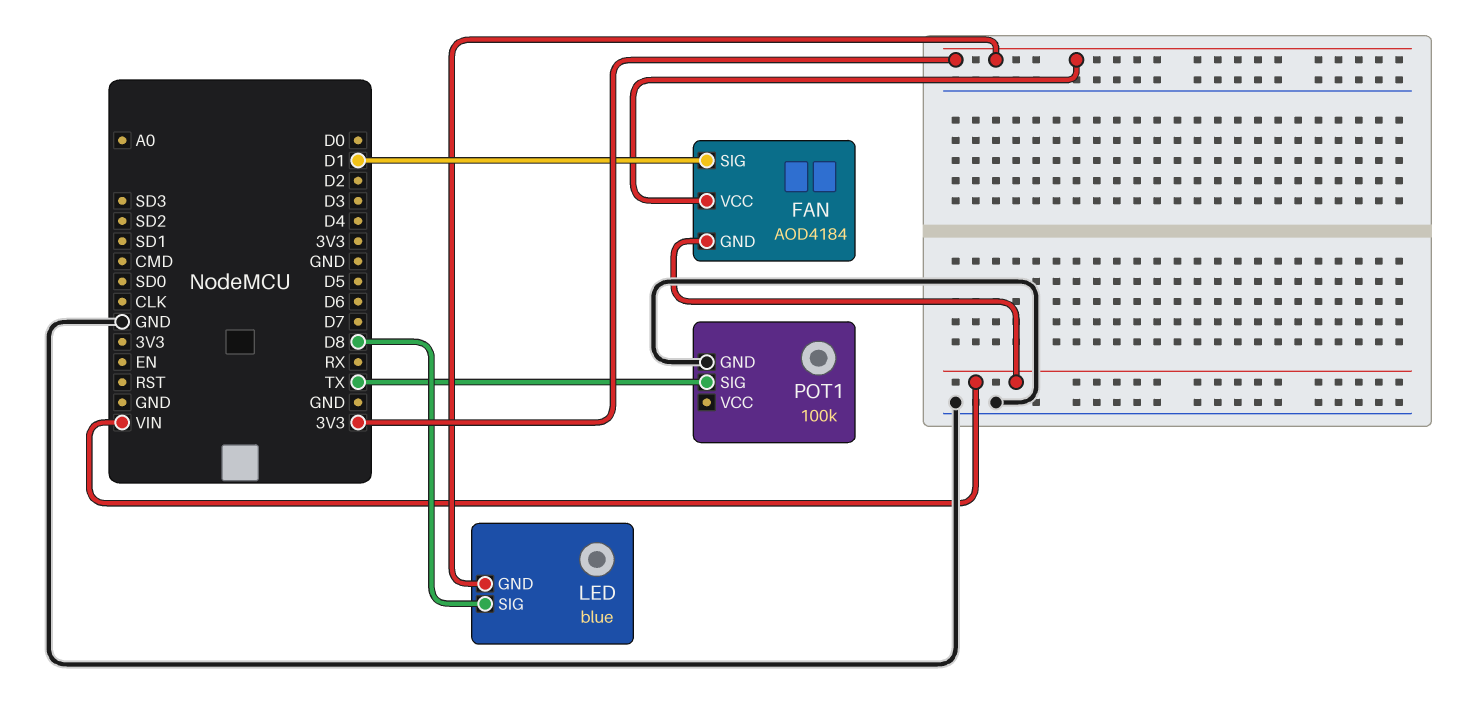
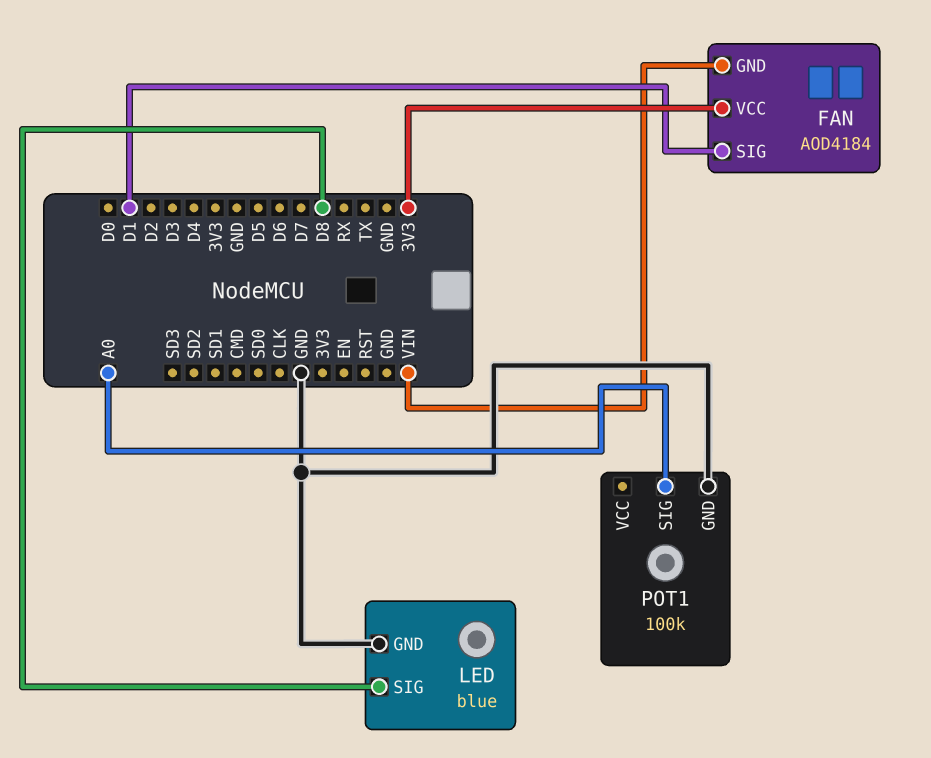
LED pin GND: 3V3 -> GND
POT1 pin SIG: TX -> A0

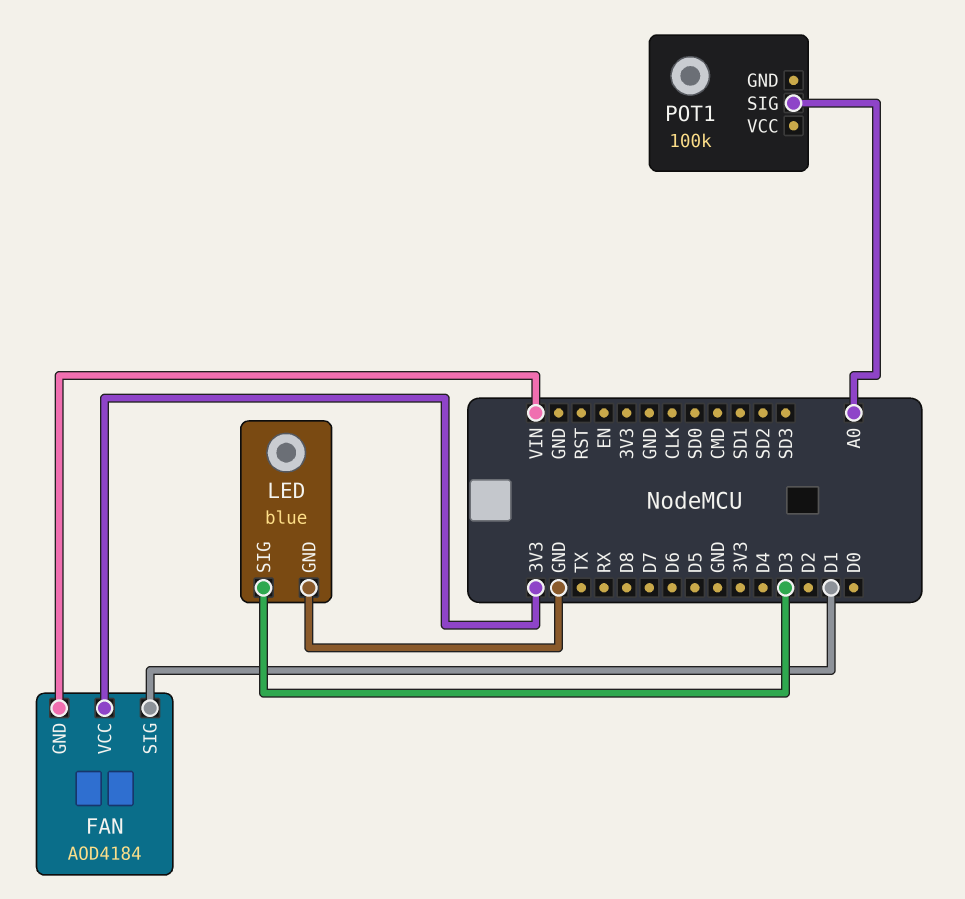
LED pin SIG: D8 -> D3
POT1 pin GND: GND -> none

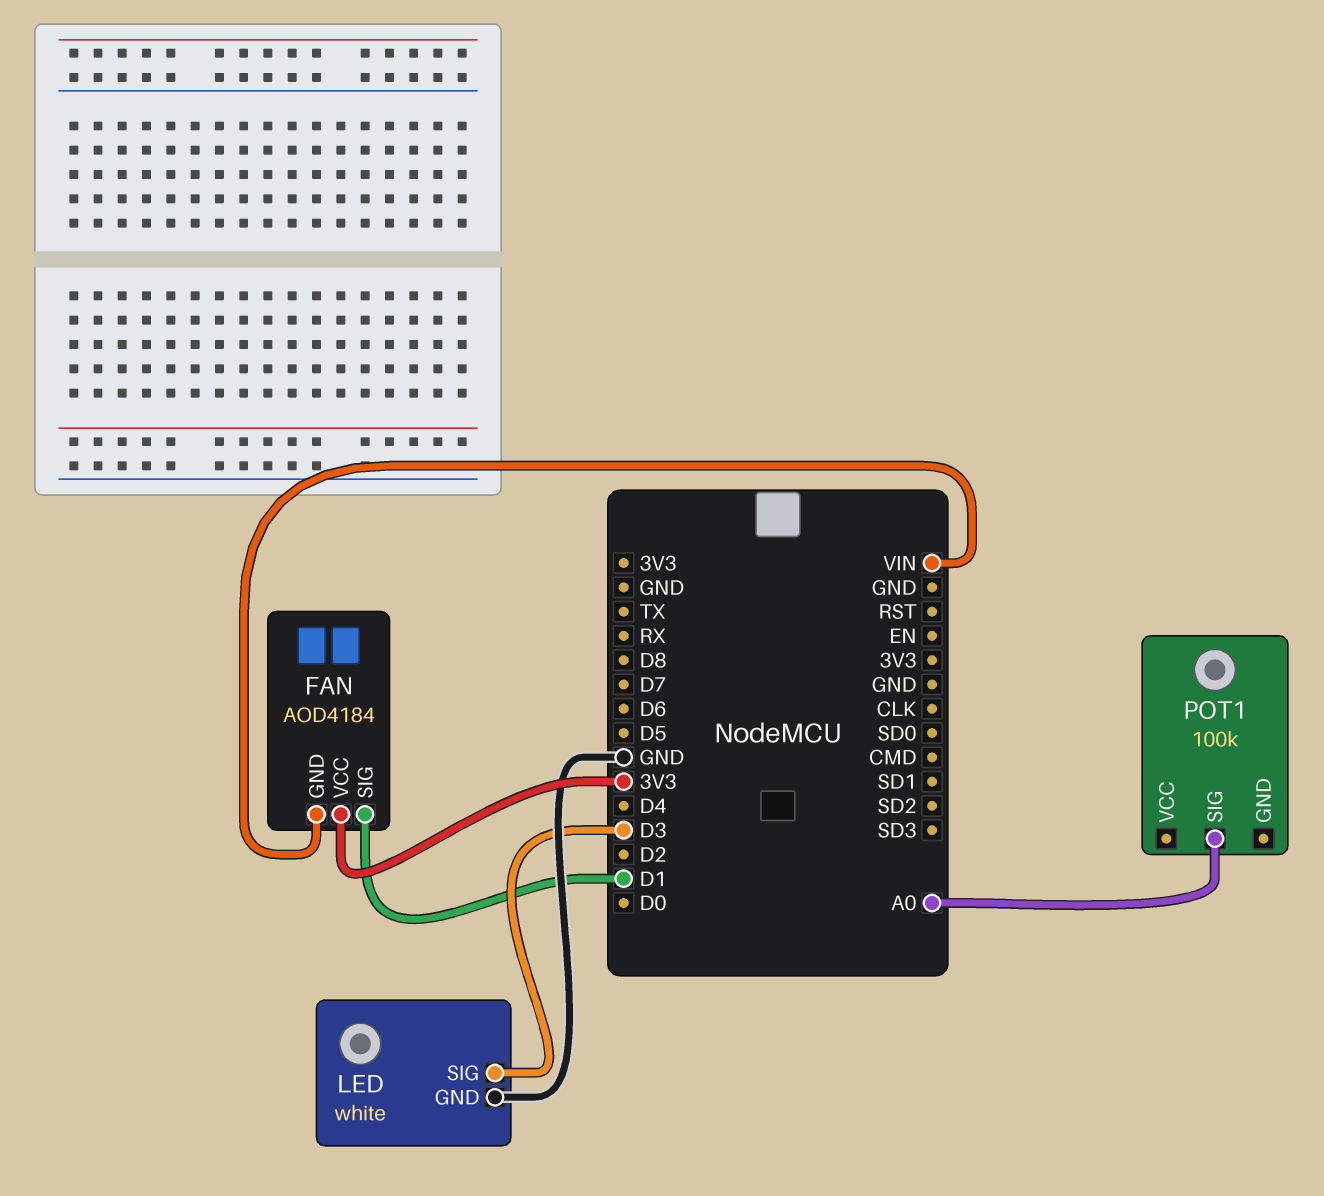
LED: blue -> white

